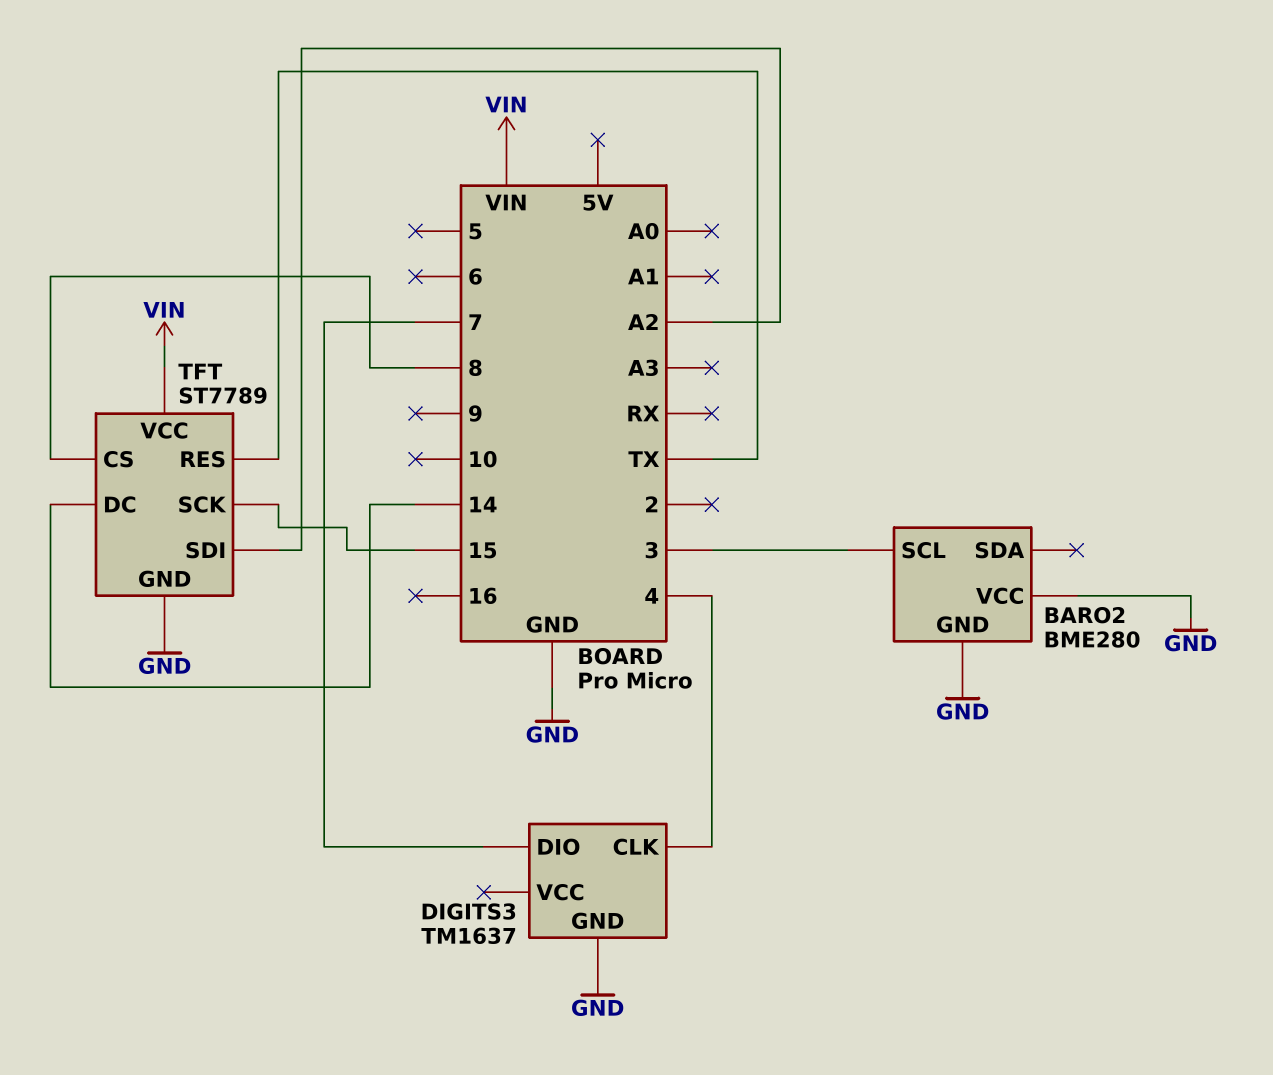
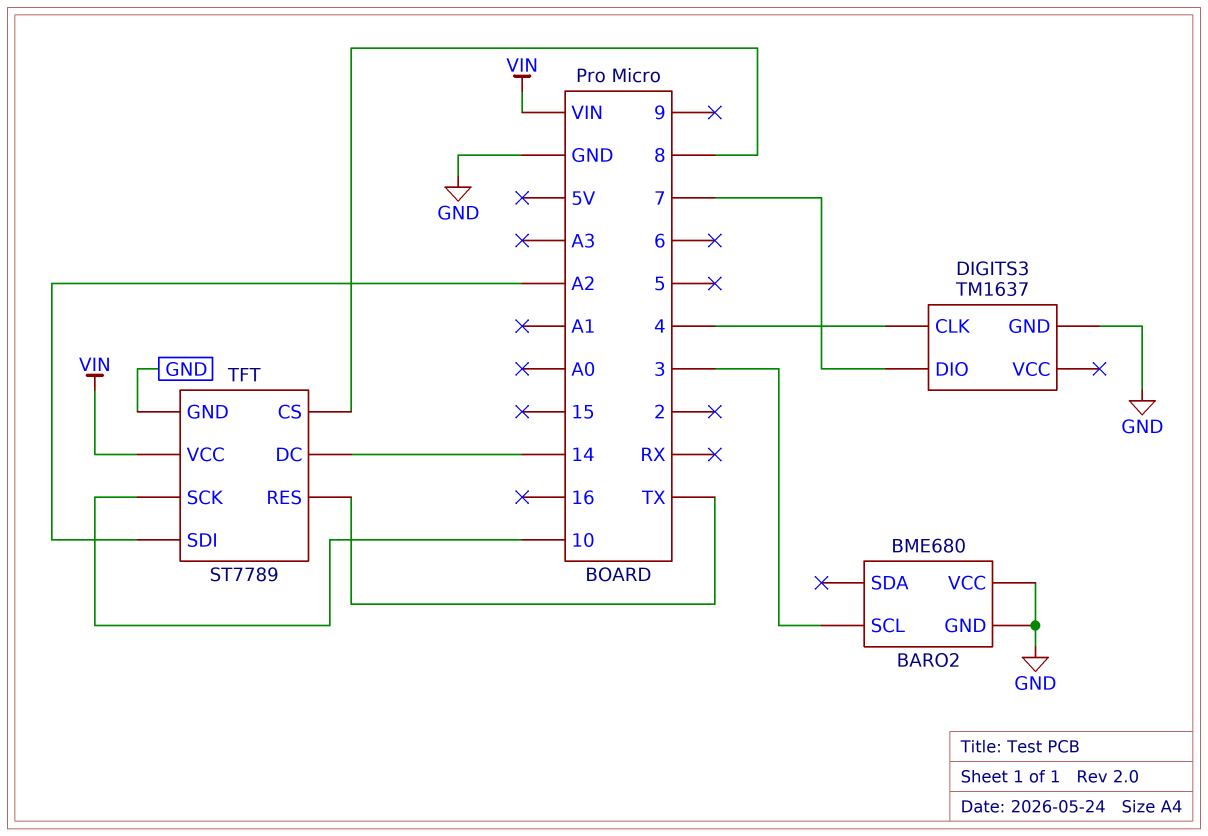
BARO2: BME280 -> BME680
TFT pin SCK: 15 -> 10

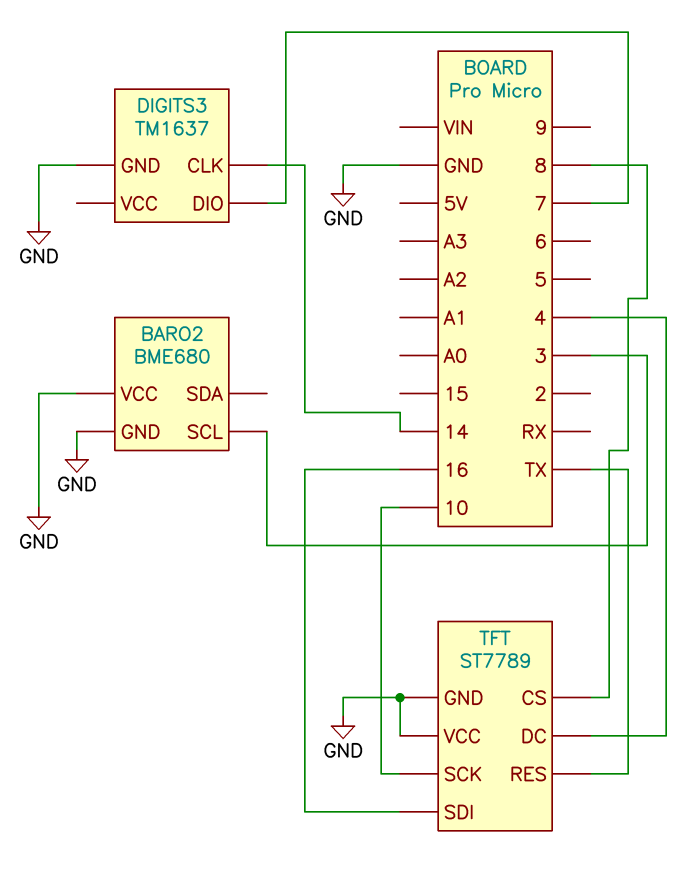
DIGITS3 pin CLK: 4 -> 14
TFT pin DC: 14 -> 4
TFT pin SDI: A2 -> 16
TFT pin VCC: VIN -> GND

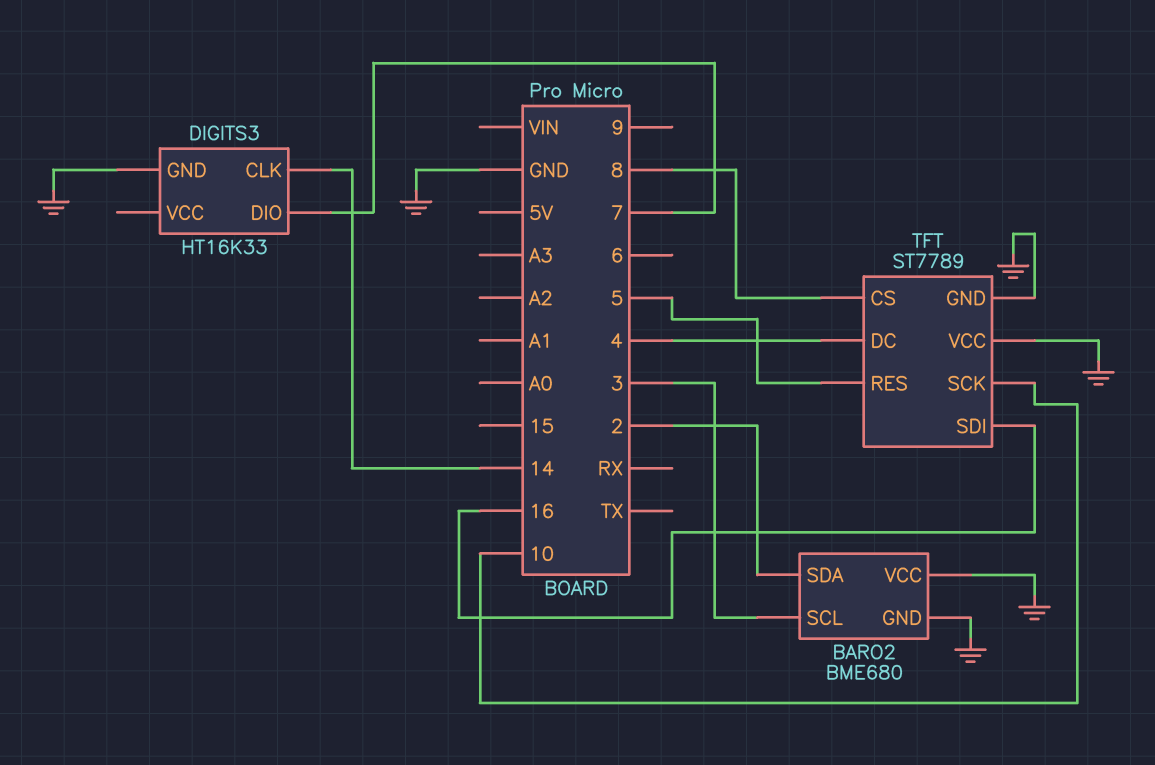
BARO2 pin SDA: none -> 2
DIGITS3: TM1637 -> HT16K33
TFT pin RES: TX -> 5

